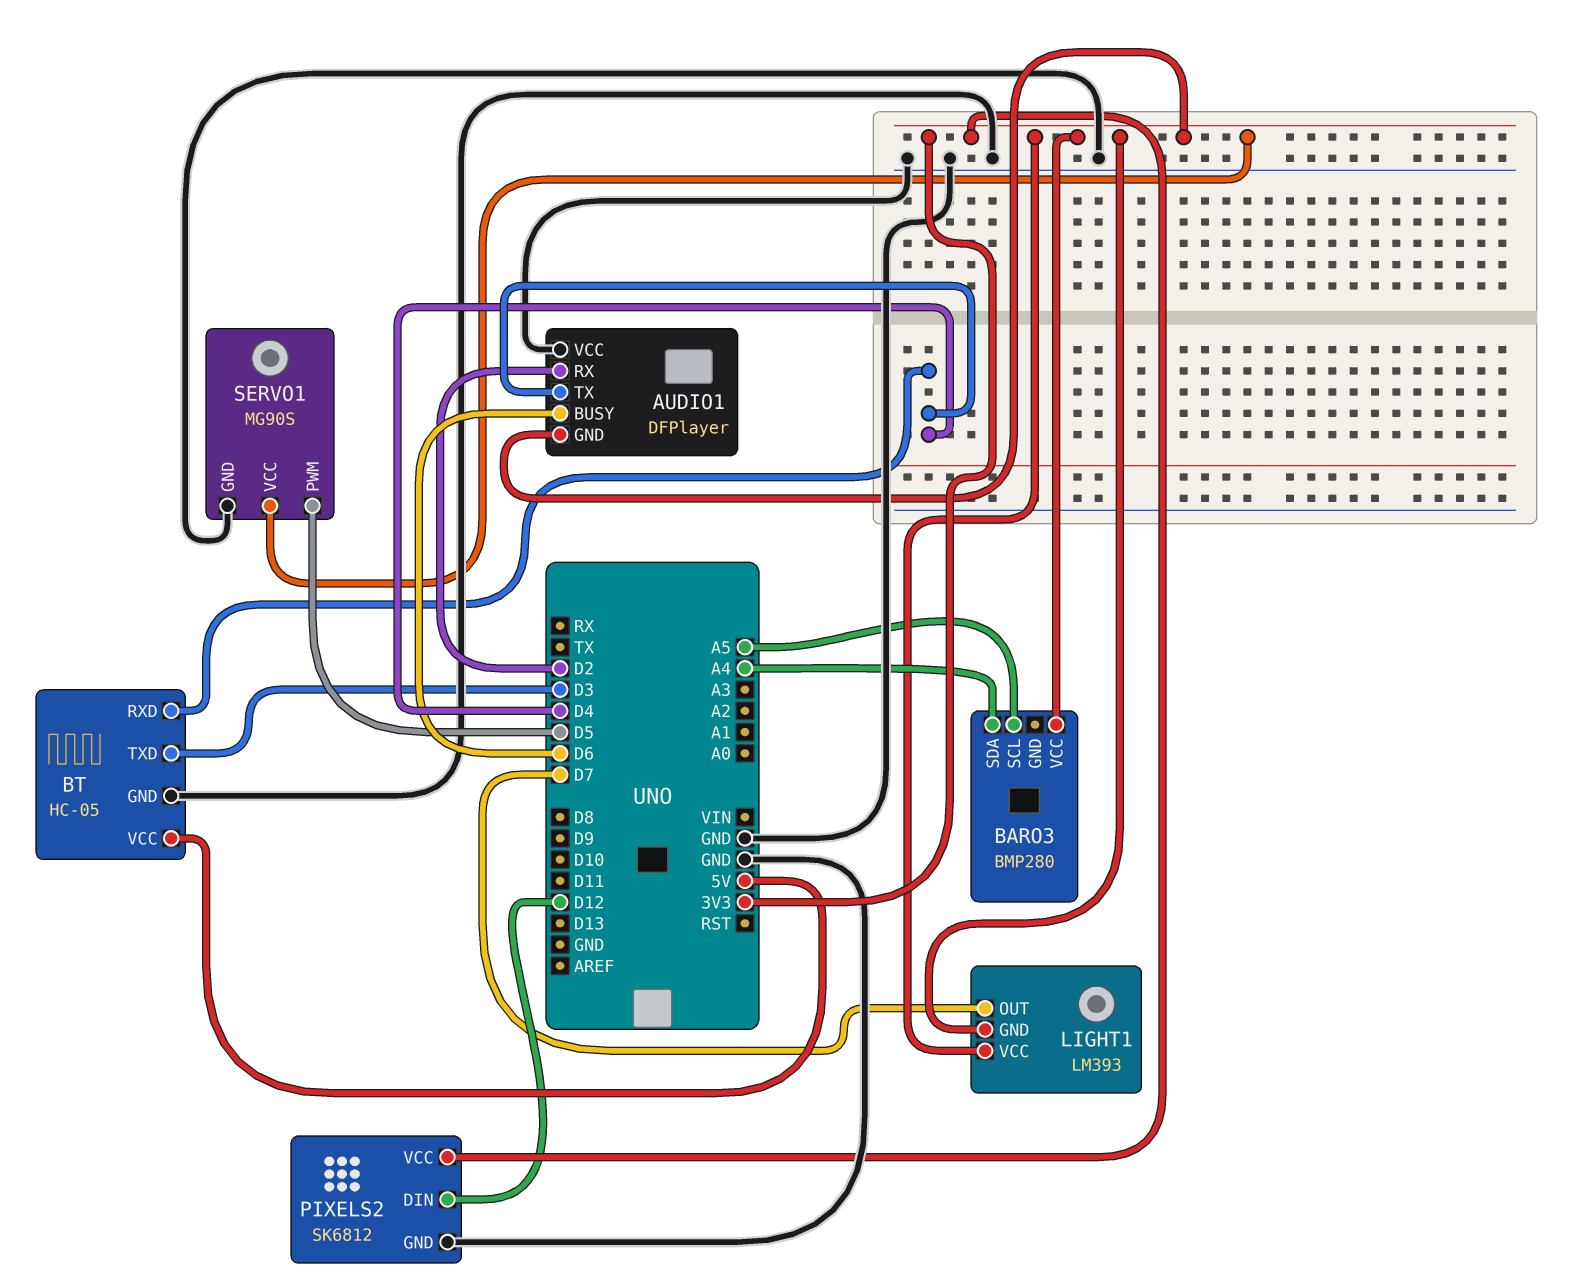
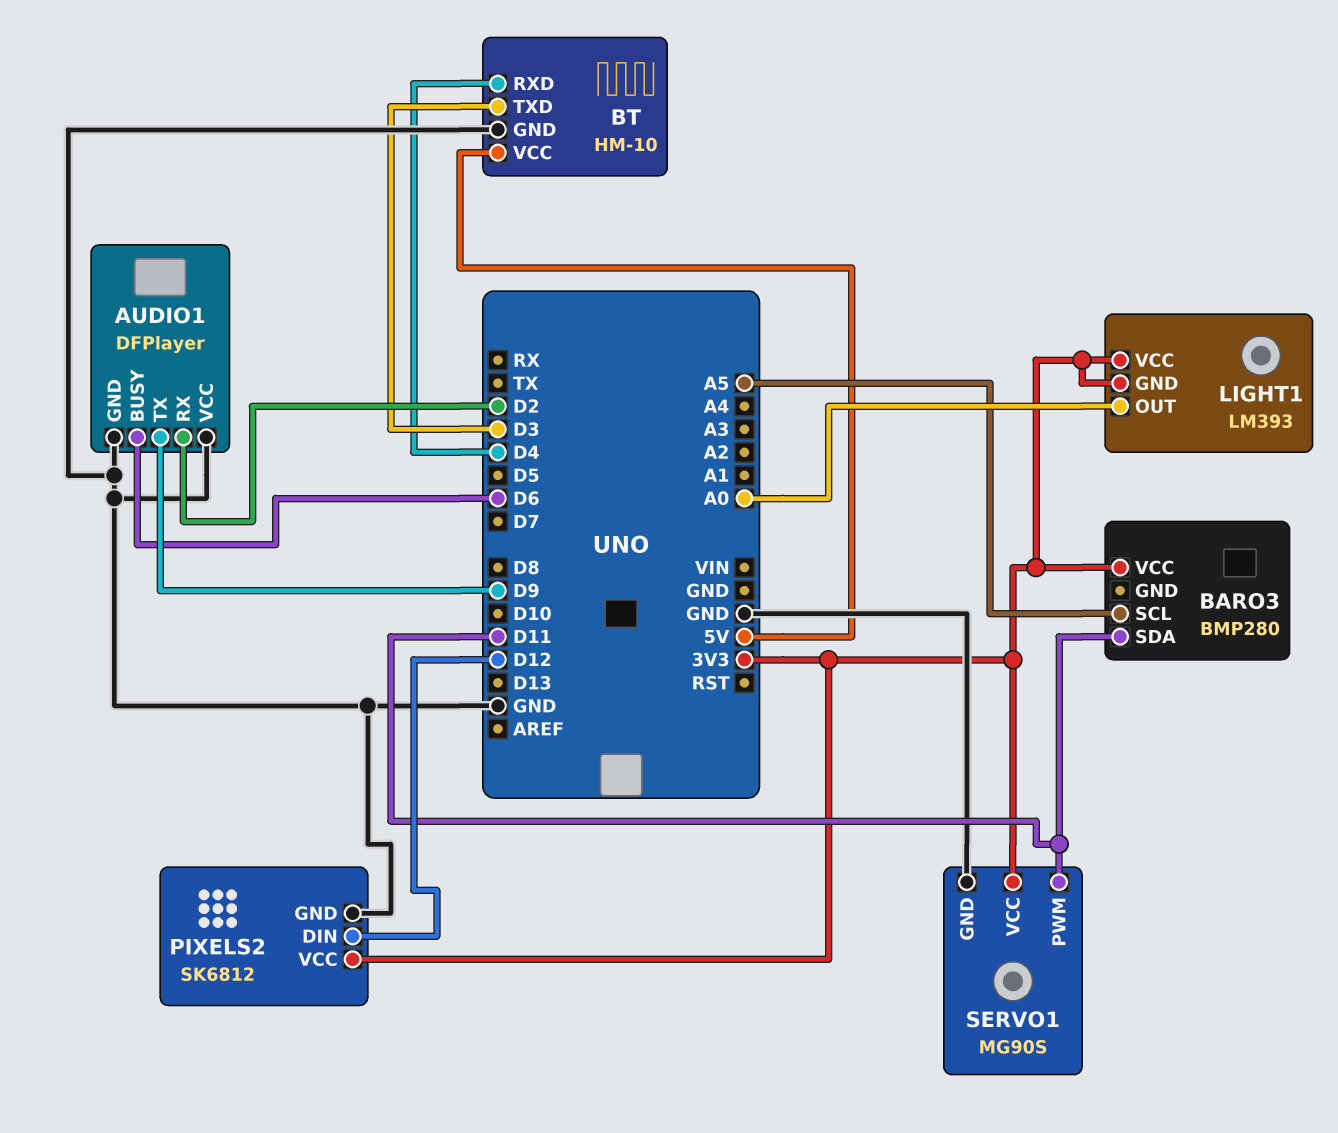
AUDIO1 pin GND: 3V3 -> GND
AUDIO1 pin TX: D4 -> D9
BARO3 pin SDA: A4 -> D11
BT: HC-05 -> HM-10
LIGHT1 pin OUT: D7 -> A0
SERVO1 pin PWM: D5 -> D11

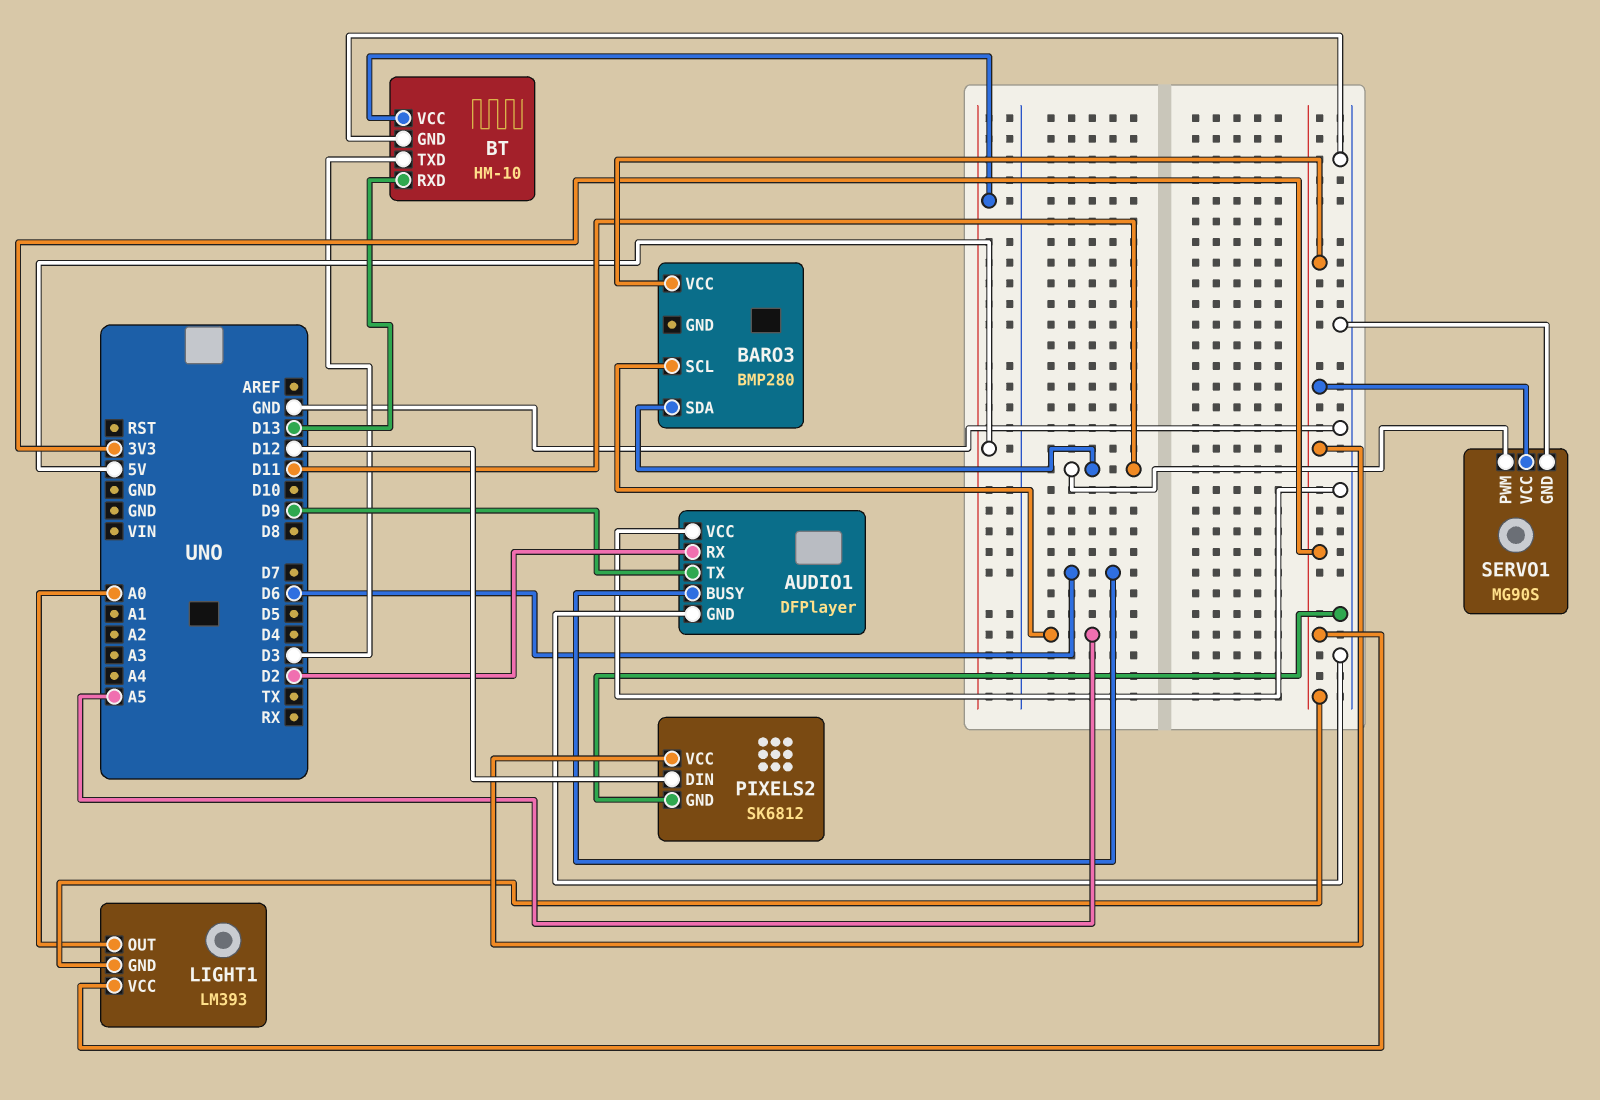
BT pin RXD: D4 -> D13

